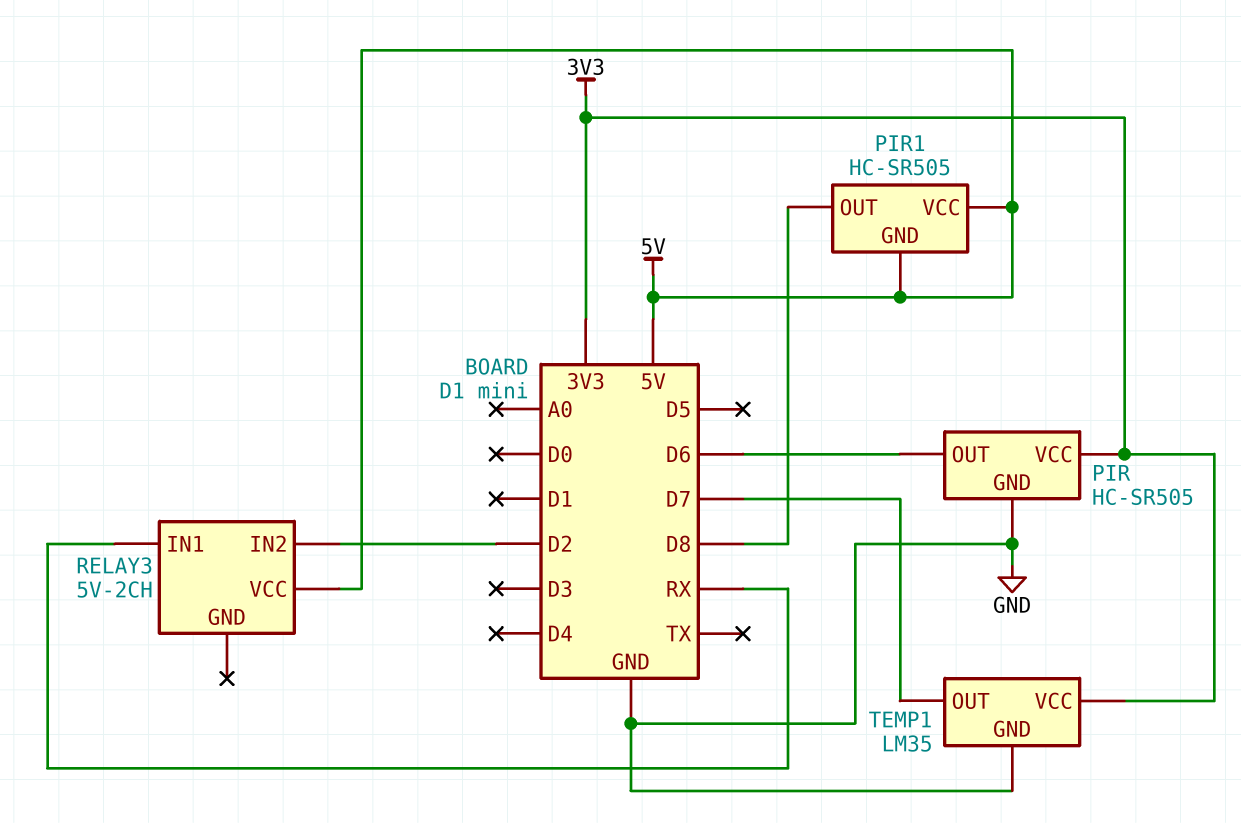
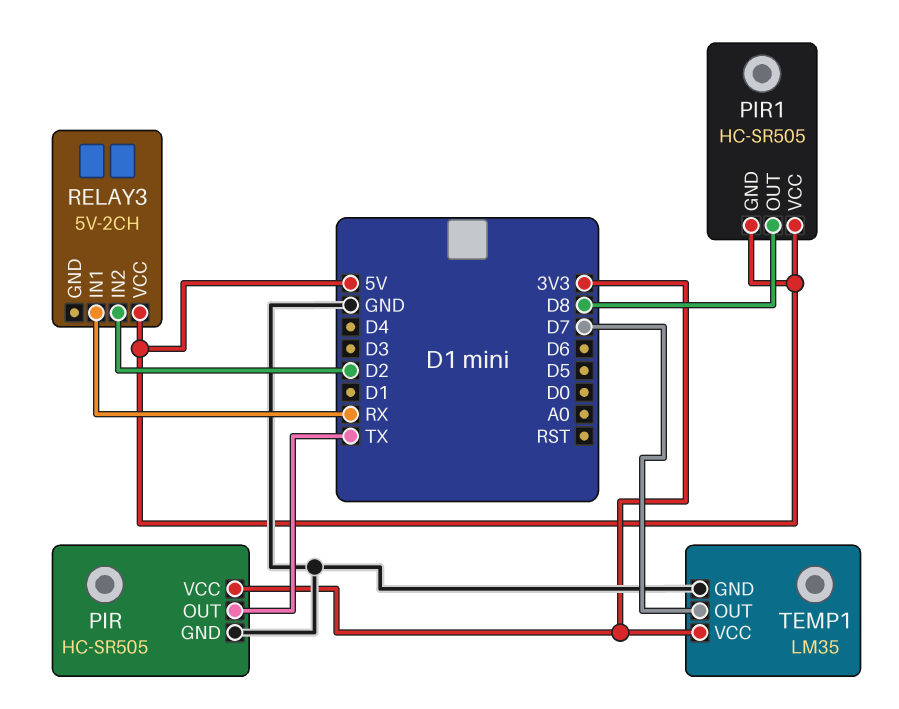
PIR pin OUT: D6 -> TX

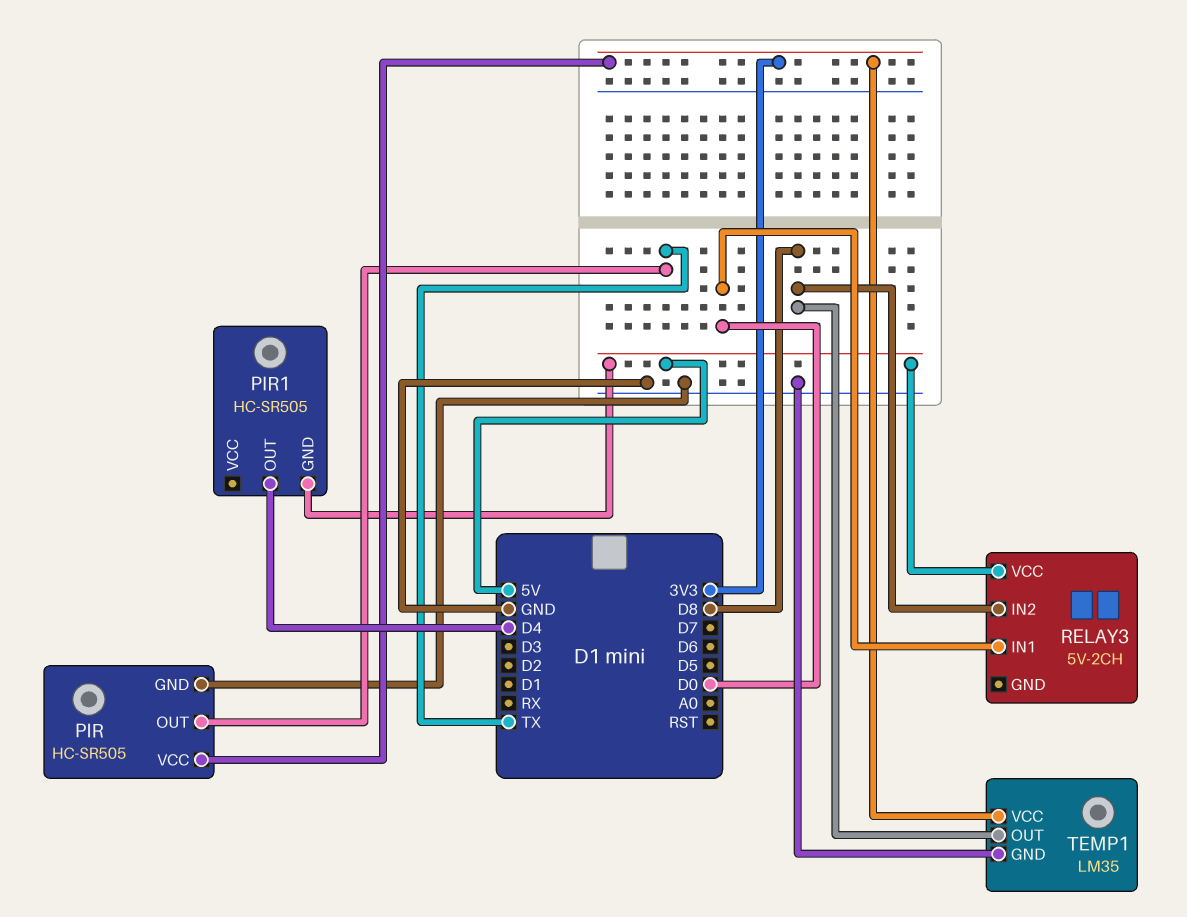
PIR1 pin OUT: D8 -> D4
PIR1 pin VCC: 5V -> none
RELAY3 pin IN1: RX -> D0
RELAY3 pin IN2: D2 -> D8
TEMP1 pin OUT: D7 -> D8

